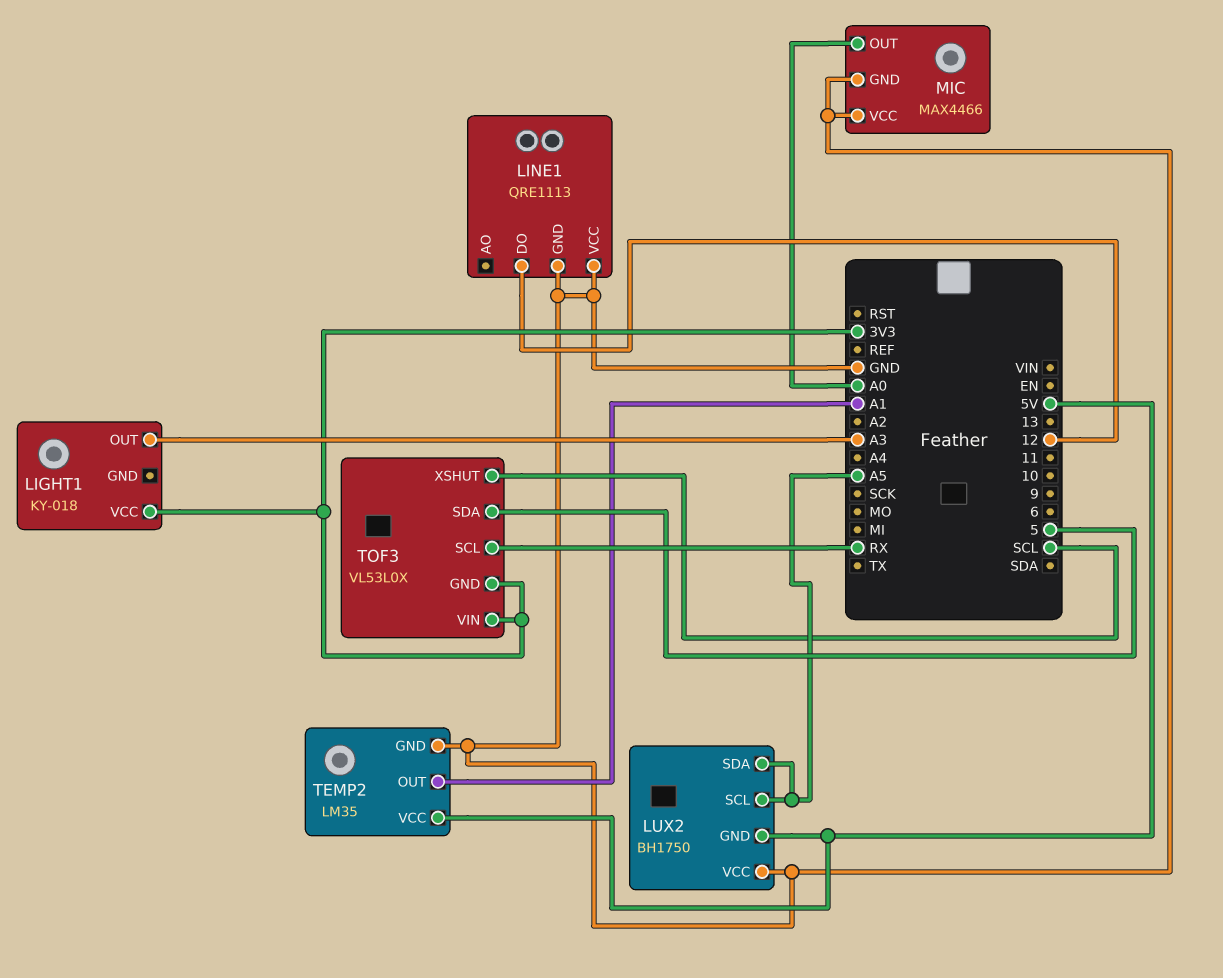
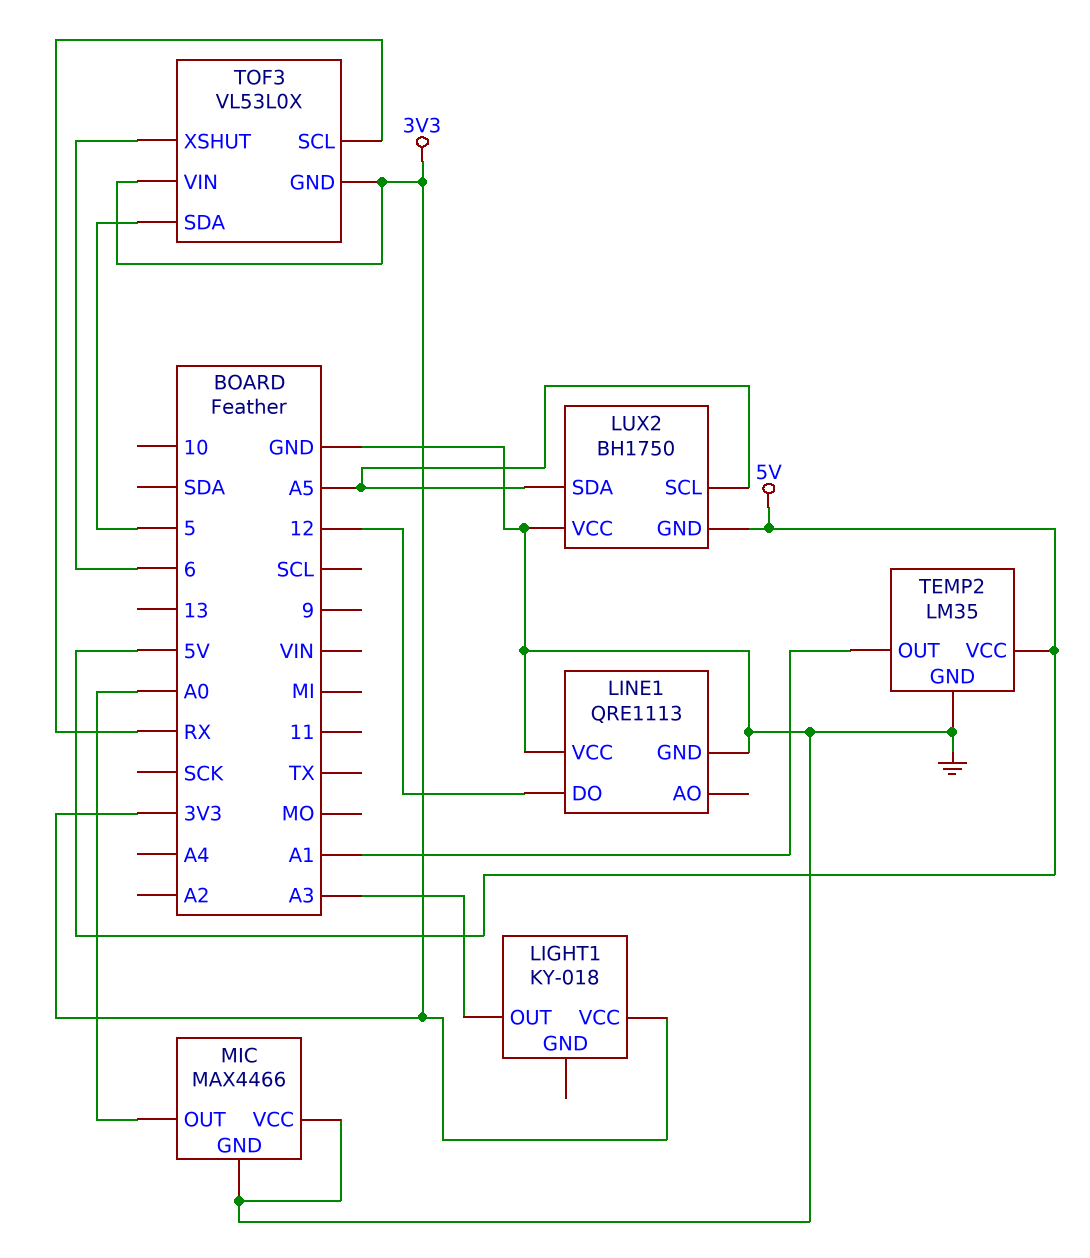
TOF3 pin XSHUT: SCL -> 6

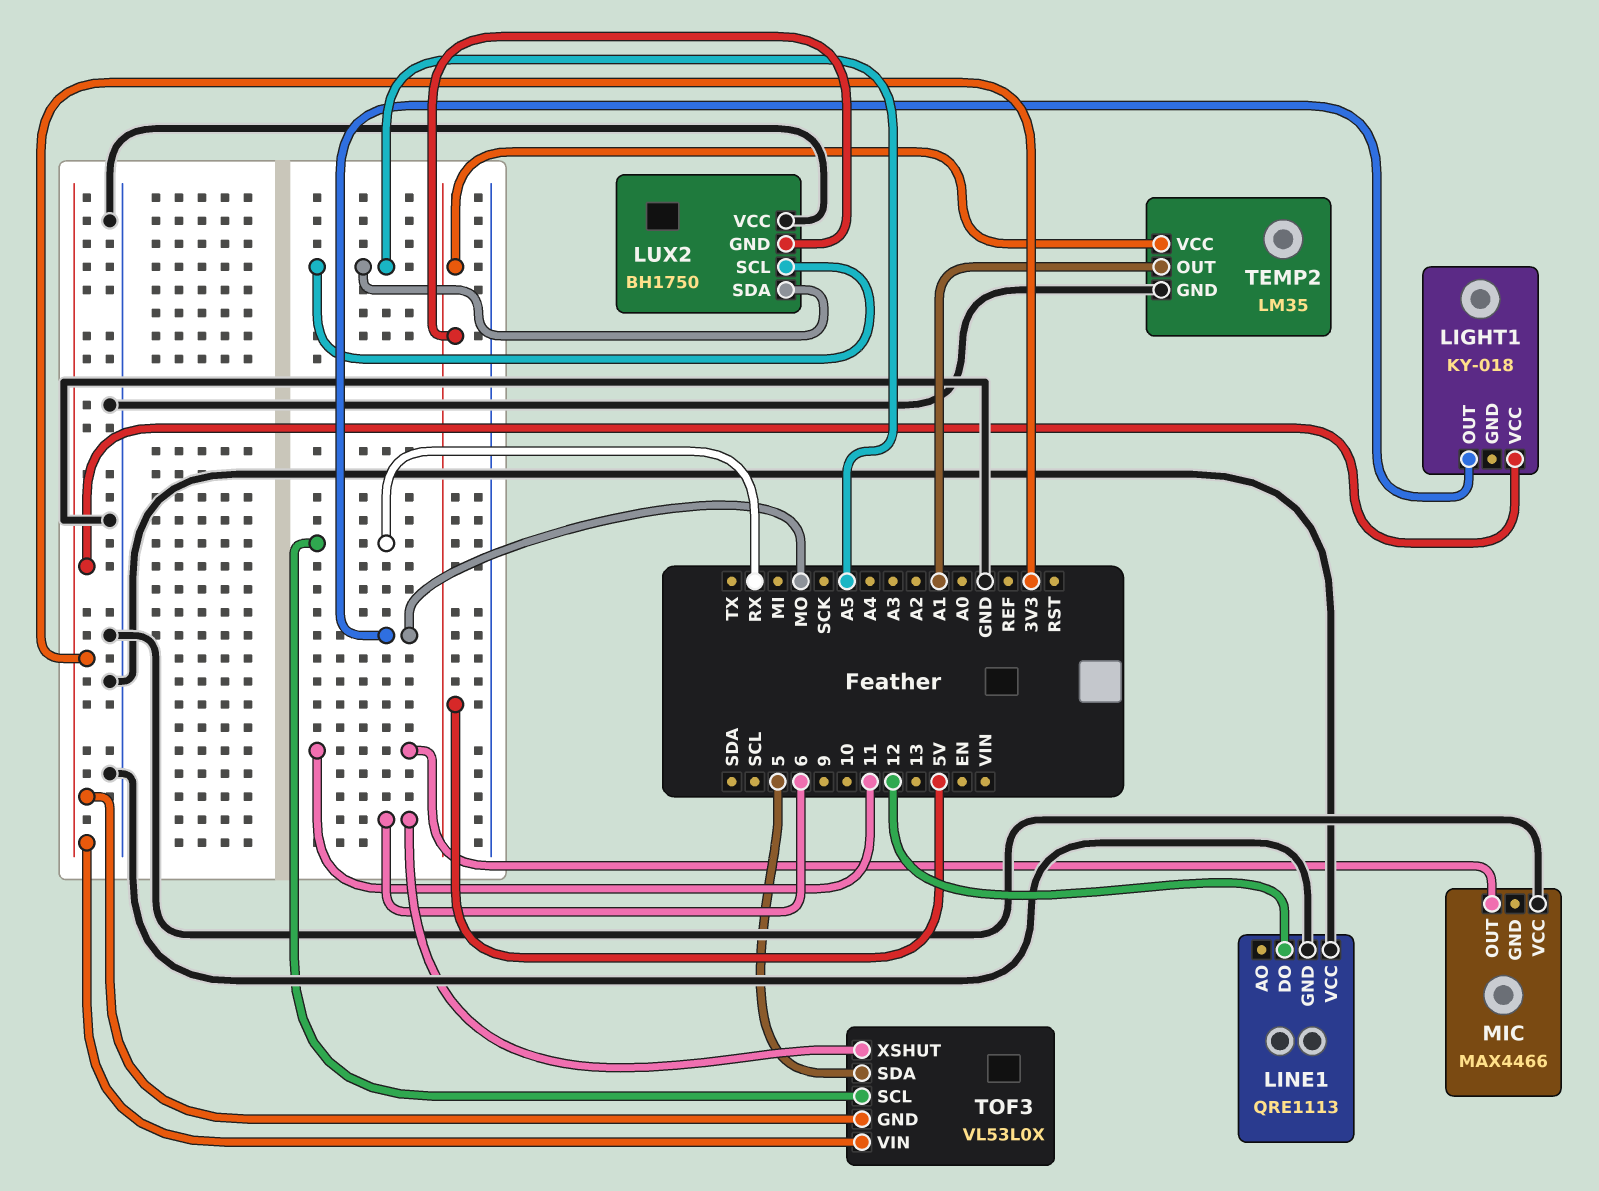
LIGHT1 pin OUT: A3 -> MO
MIC pin GND: GND -> none
MIC pin OUT: A0 -> 11

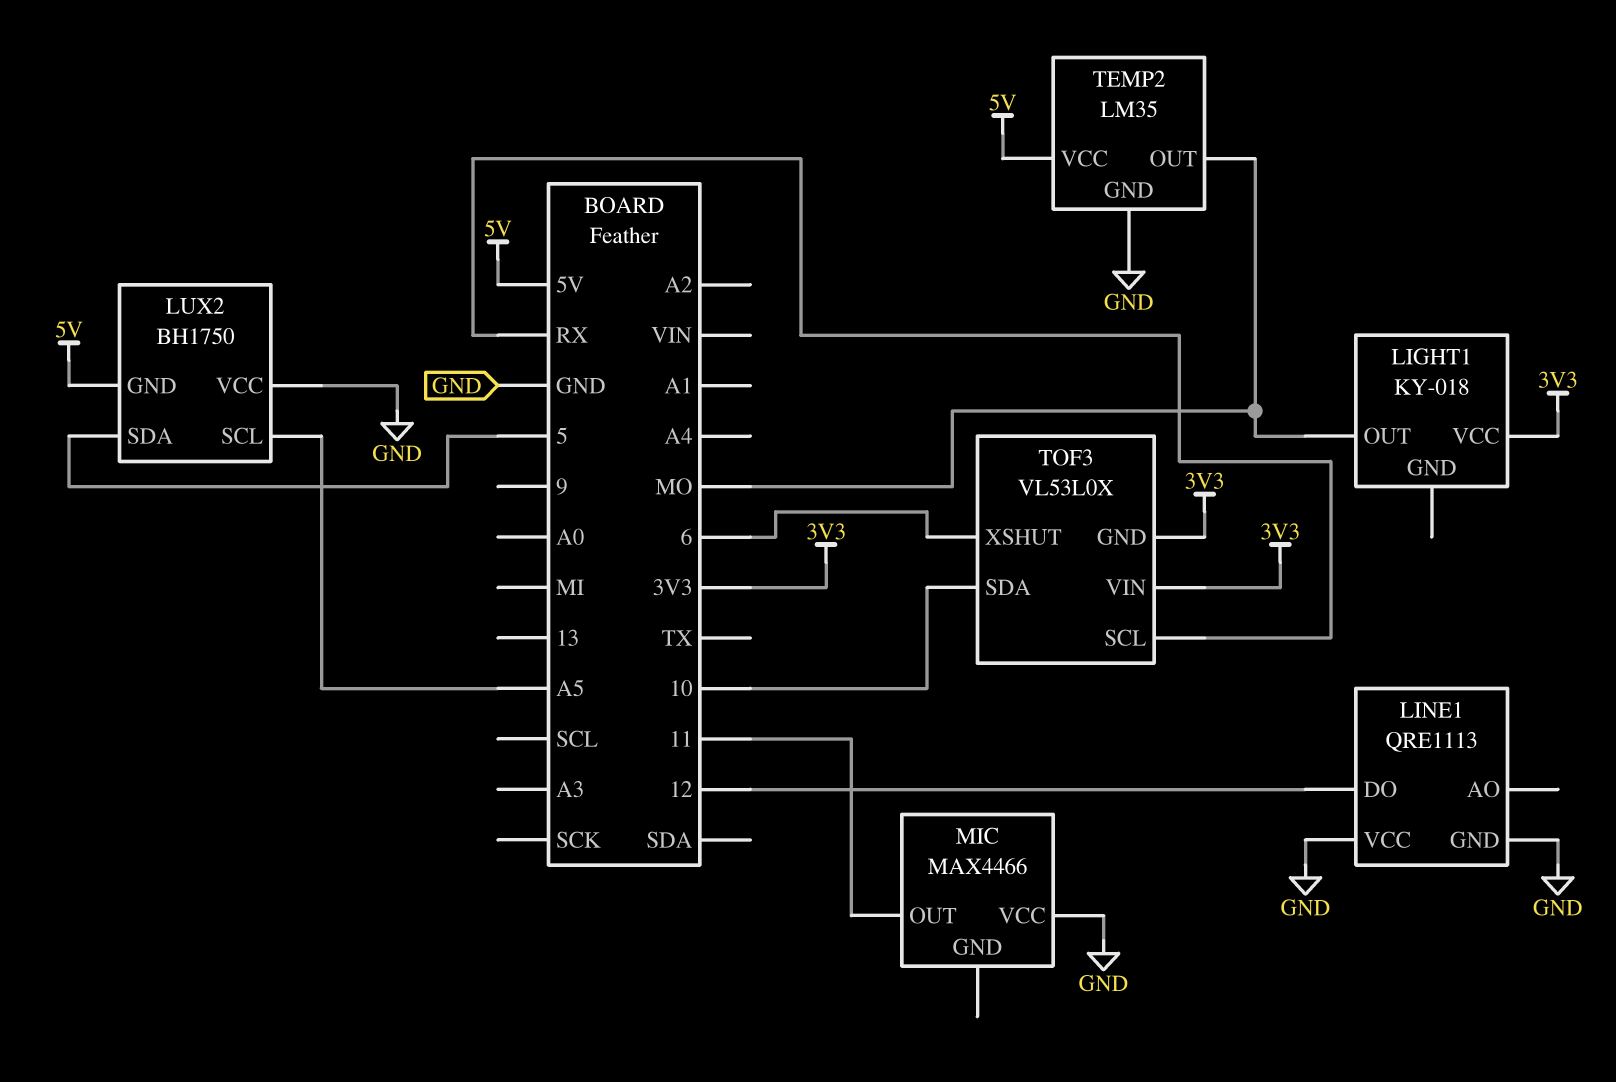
LUX2 pin SDA: A5 -> 5
TEMP2 pin OUT: A1 -> MO
TOF3 pin SDA: 5 -> 10

